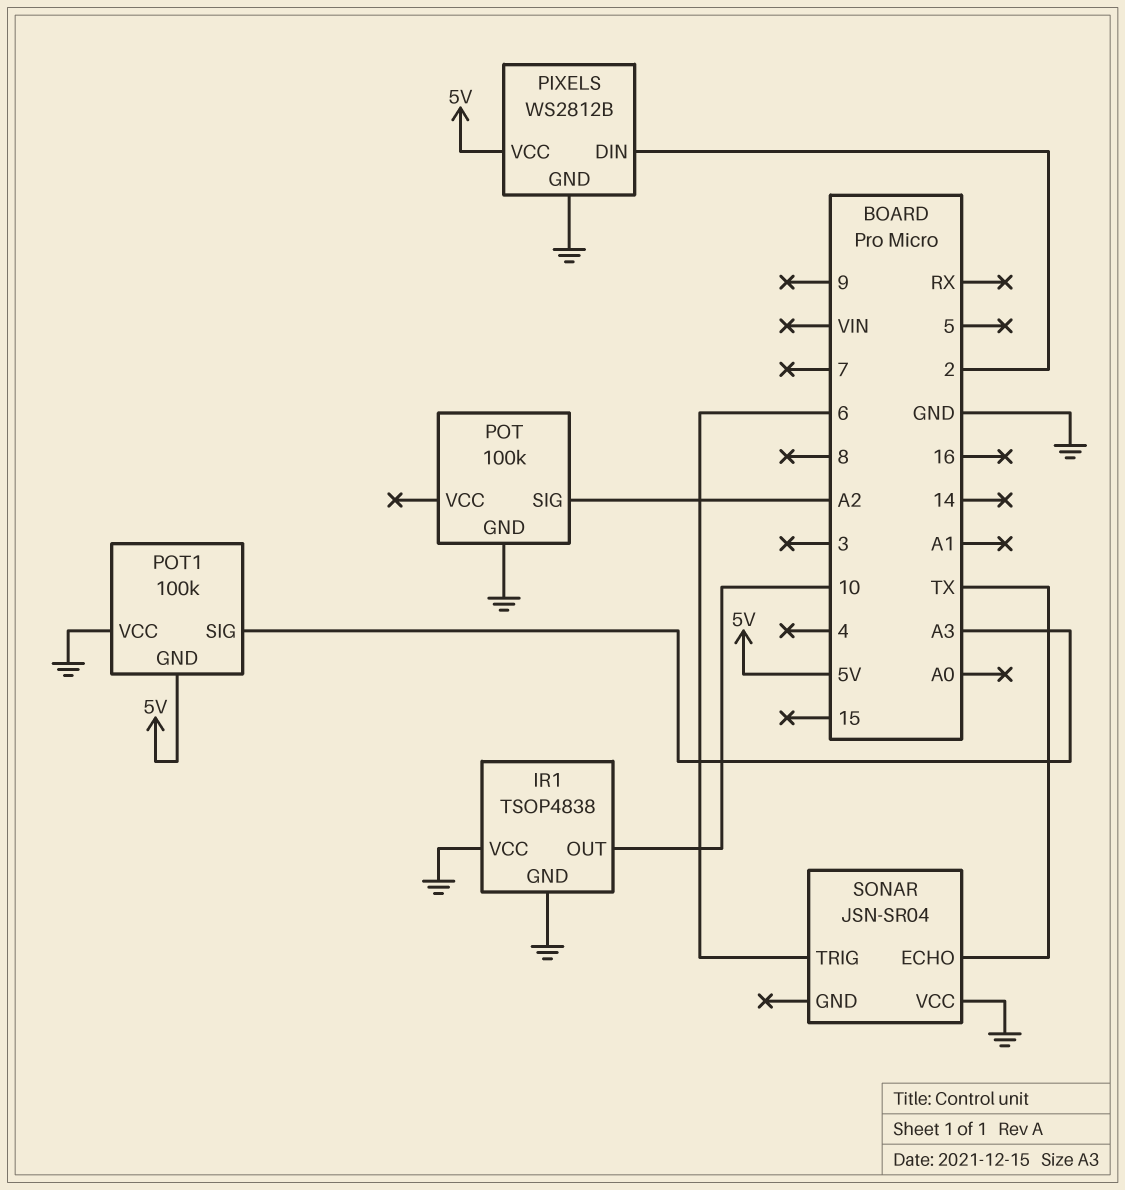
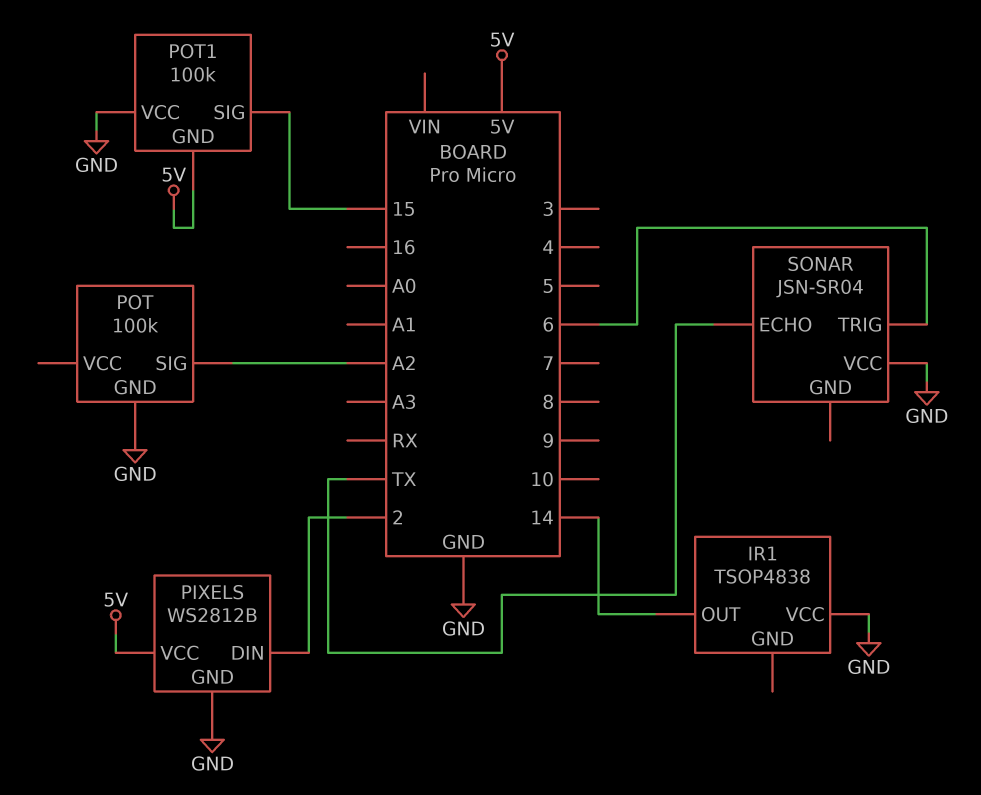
IR1 pin GND: GND -> none
IR1 pin OUT: 10 -> 14
POT1 pin SIG: A3 -> 15

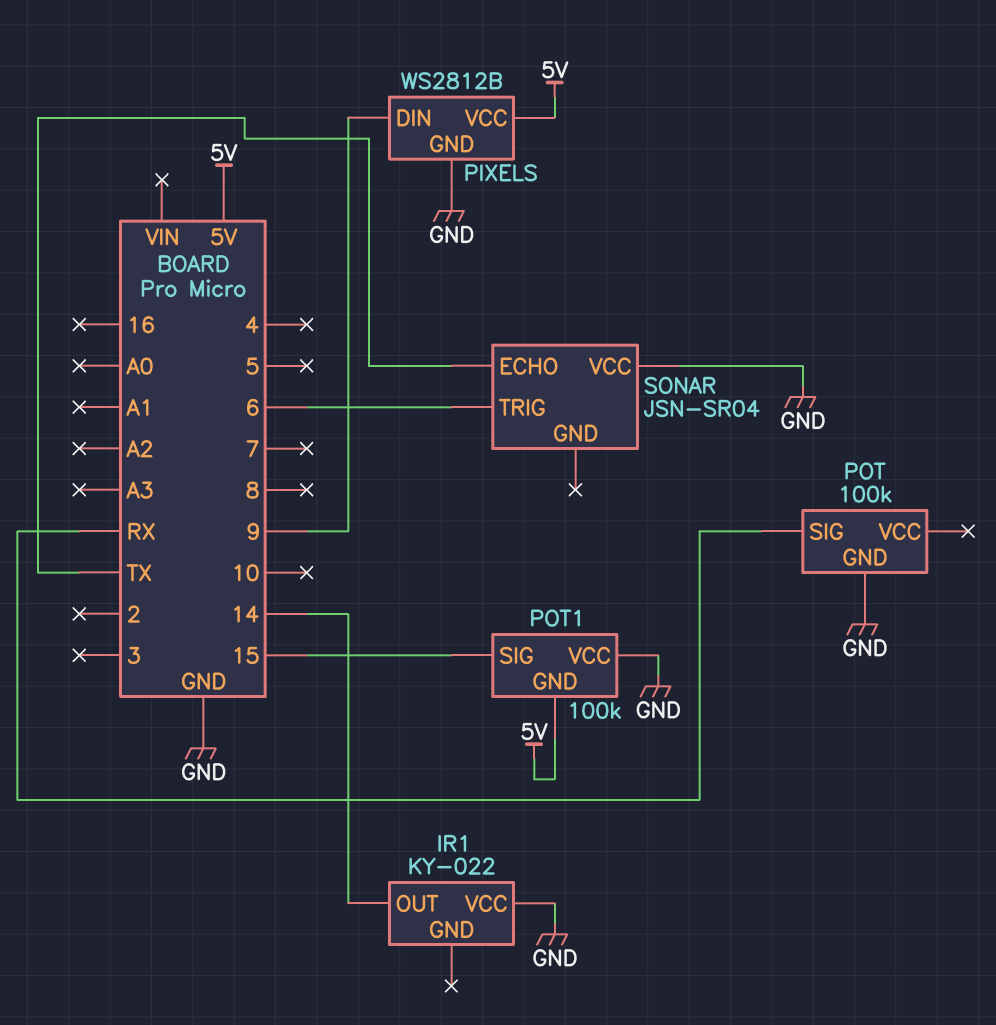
IR1: TSOP4838 -> KY-022
PIXELS pin DIN: 2 -> 9
POT pin SIG: A2 -> RX

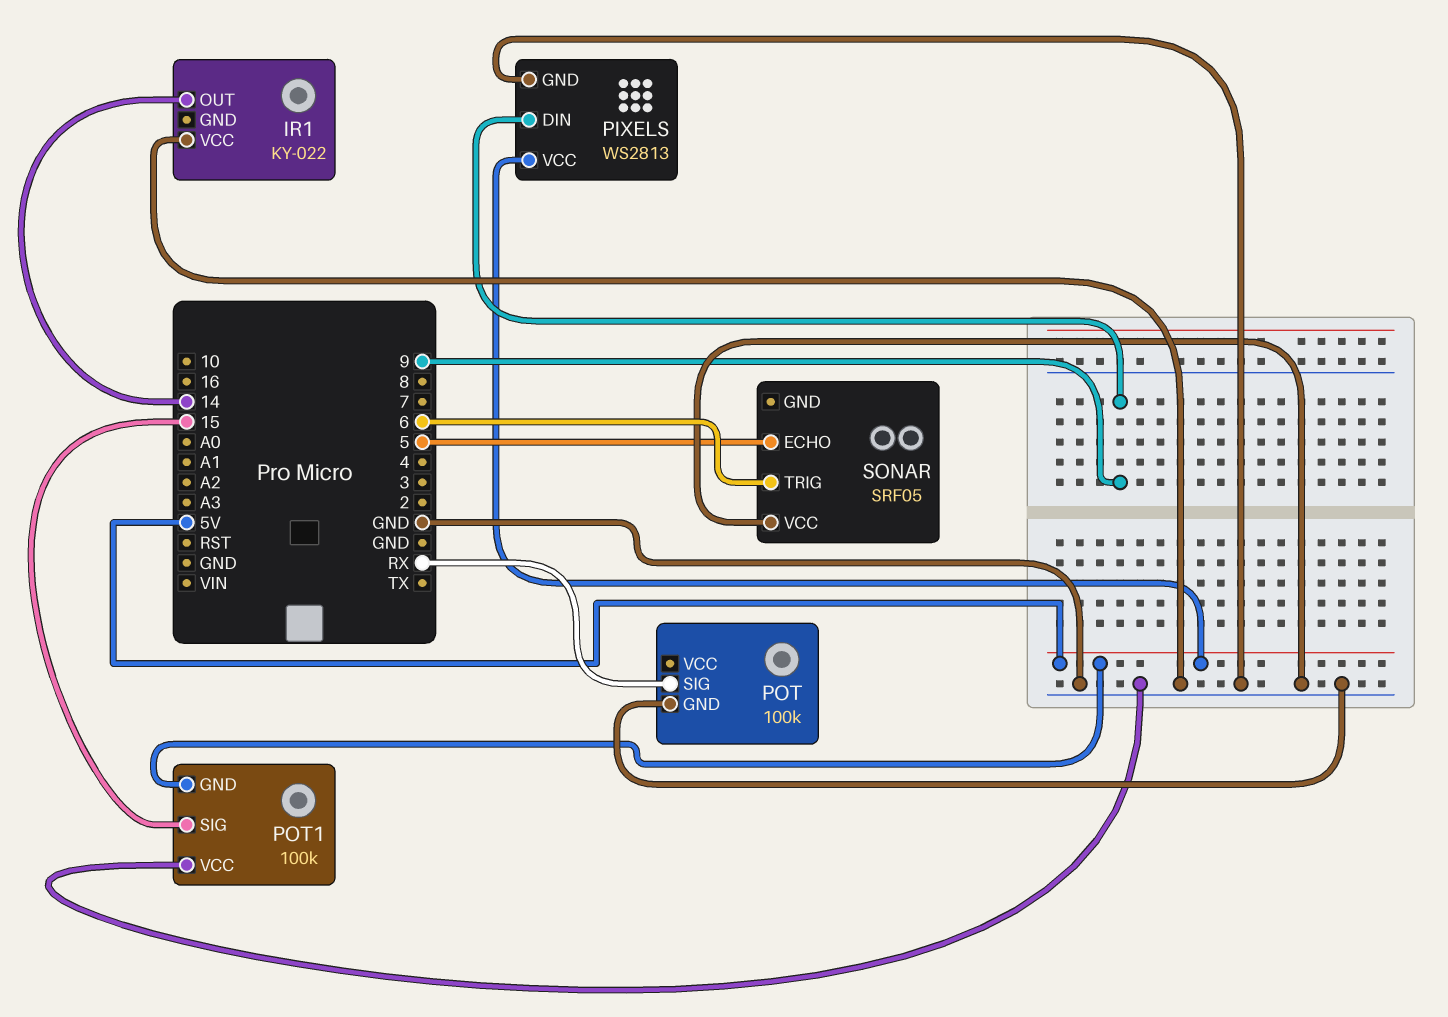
PIXELS: WS2812B -> WS2813
SONAR: JSN-SR04 -> SRF05
SONAR pin ECHO: TX -> 5

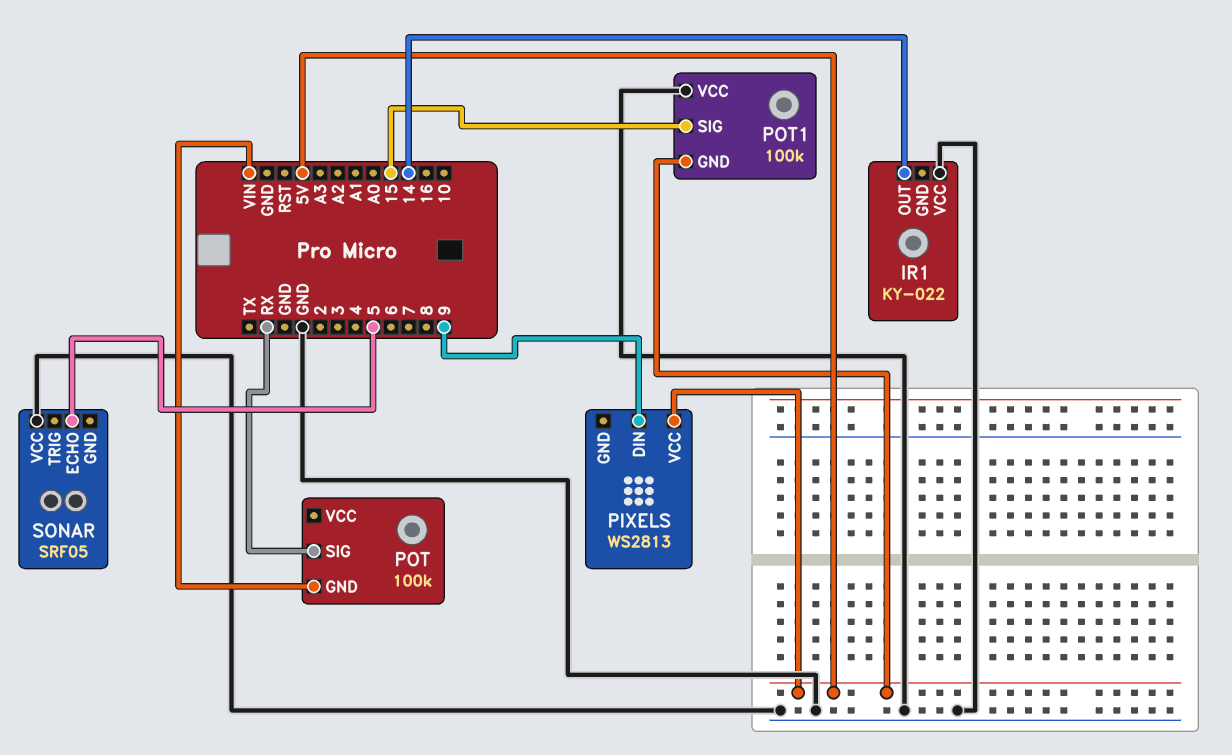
PIXELS pin GND: GND -> none
POT pin GND: GND -> VIN
SONAR pin TRIG: 6 -> none

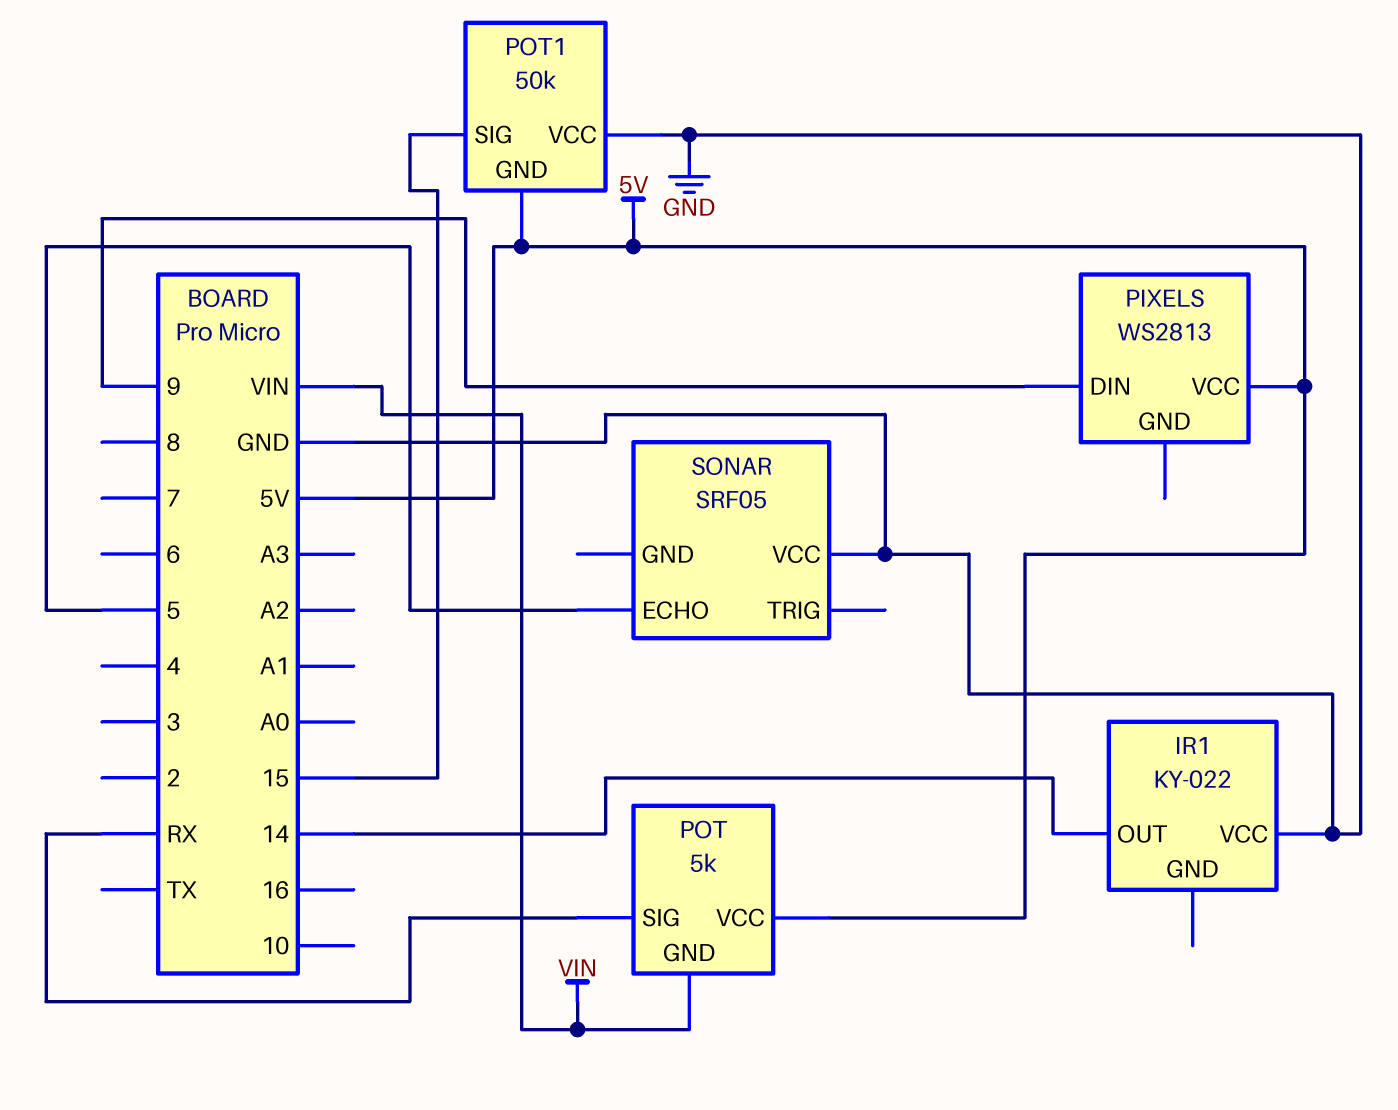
POT: 100k -> 5k
POT pin VCC: none -> 5V
POT1: 100k -> 50k

